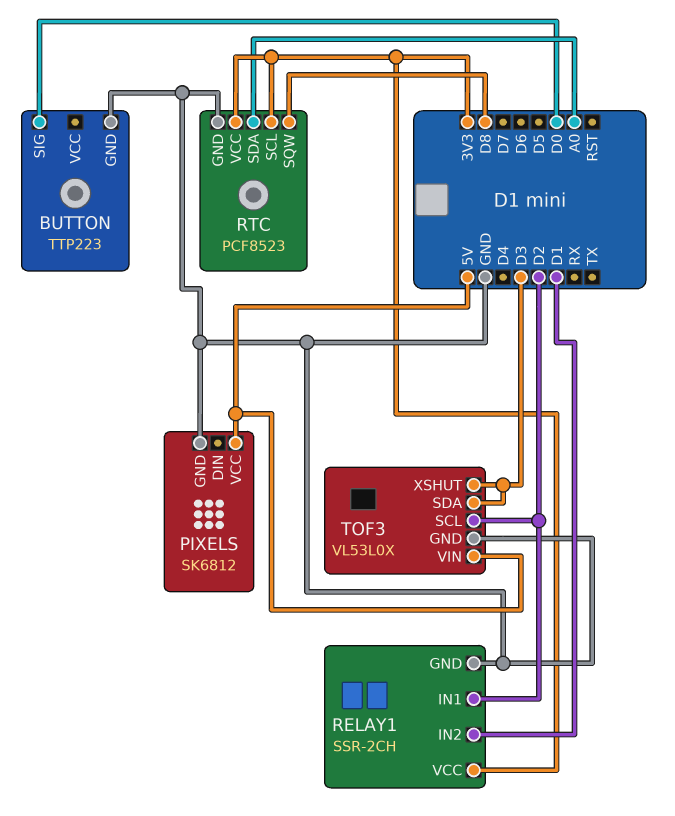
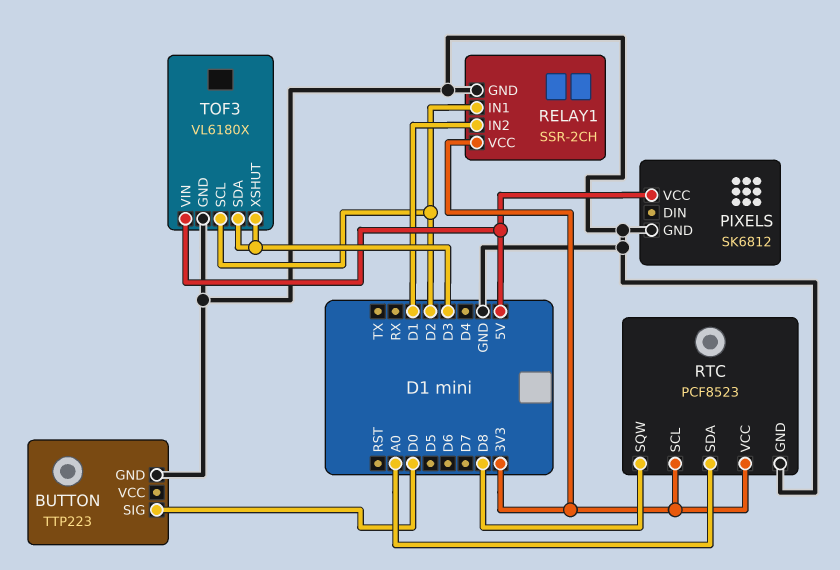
TOF3: VL53L0X -> VL6180X

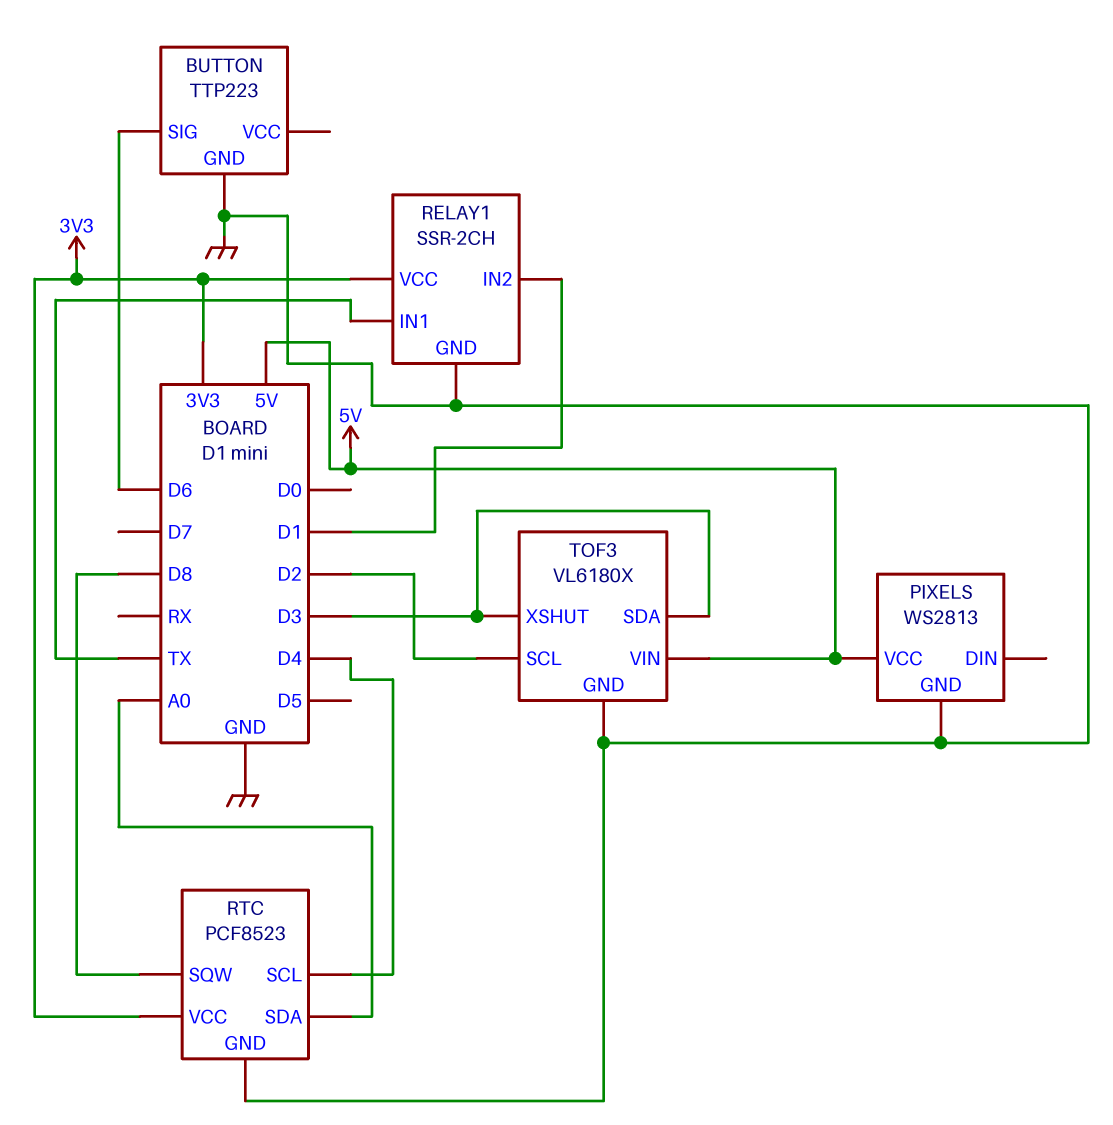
BUTTON pin SIG: D0 -> D6
PIXELS: SK6812 -> WS2813
RELAY1 pin IN1: D2 -> TX
RTC pin SCL: 3V3 -> D4

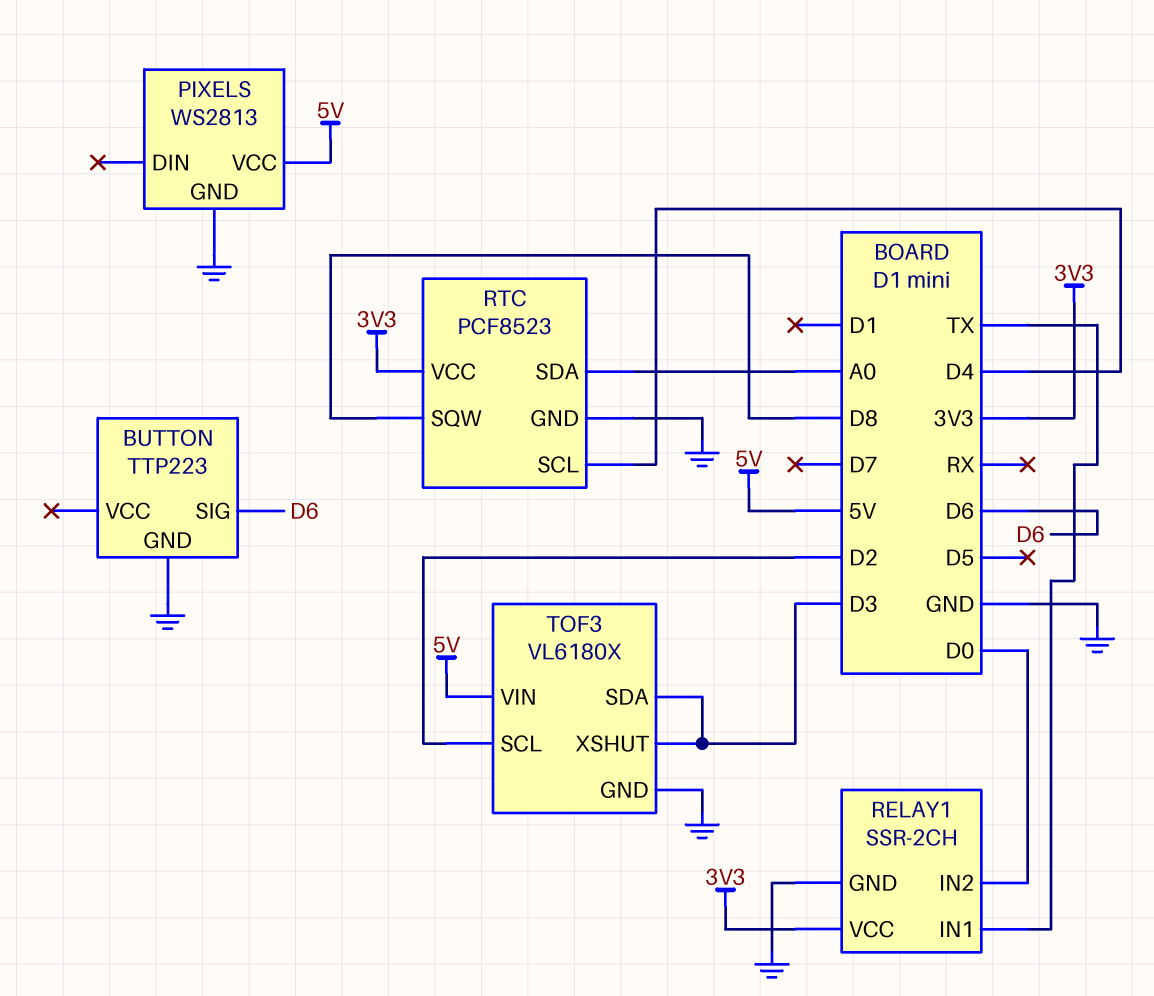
RELAY1 pin IN2: D1 -> D0

